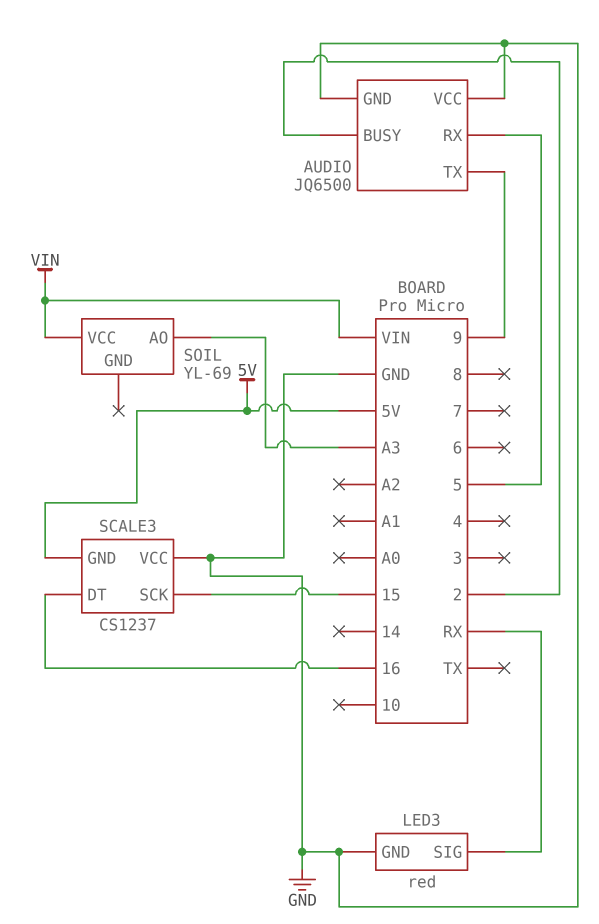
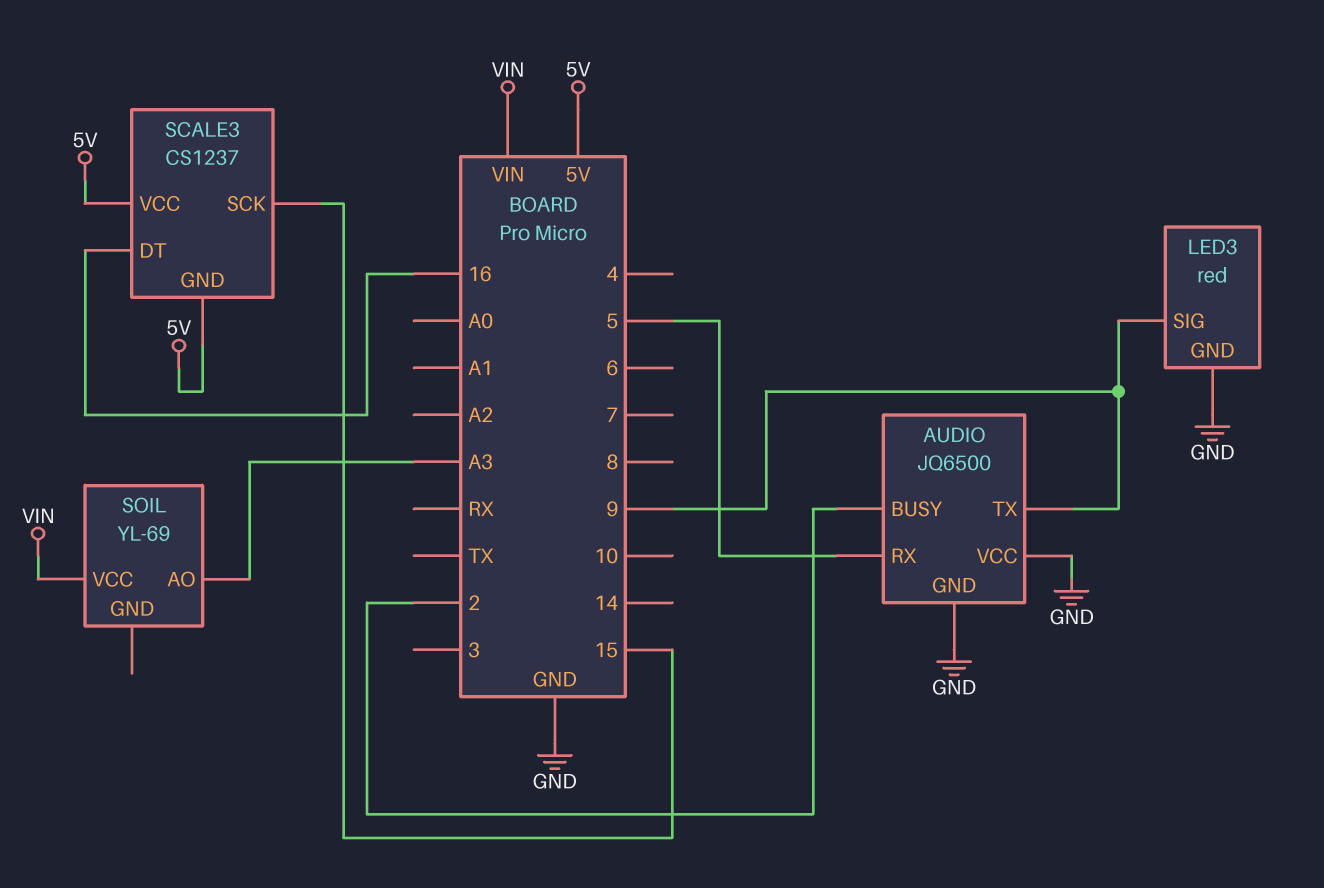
LED3 pin SIG: RX -> 9
SCALE3 pin VCC: GND -> 5V

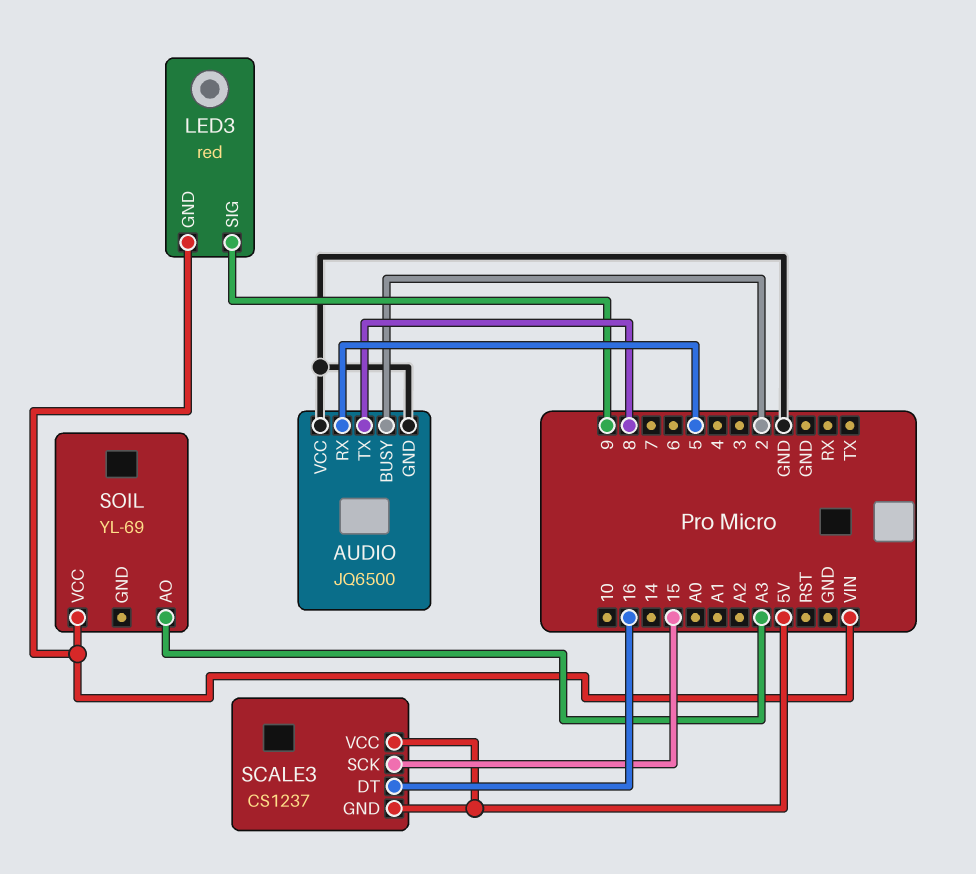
AUDIO pin TX: 9 -> 8
LED3 pin GND: GND -> VIN

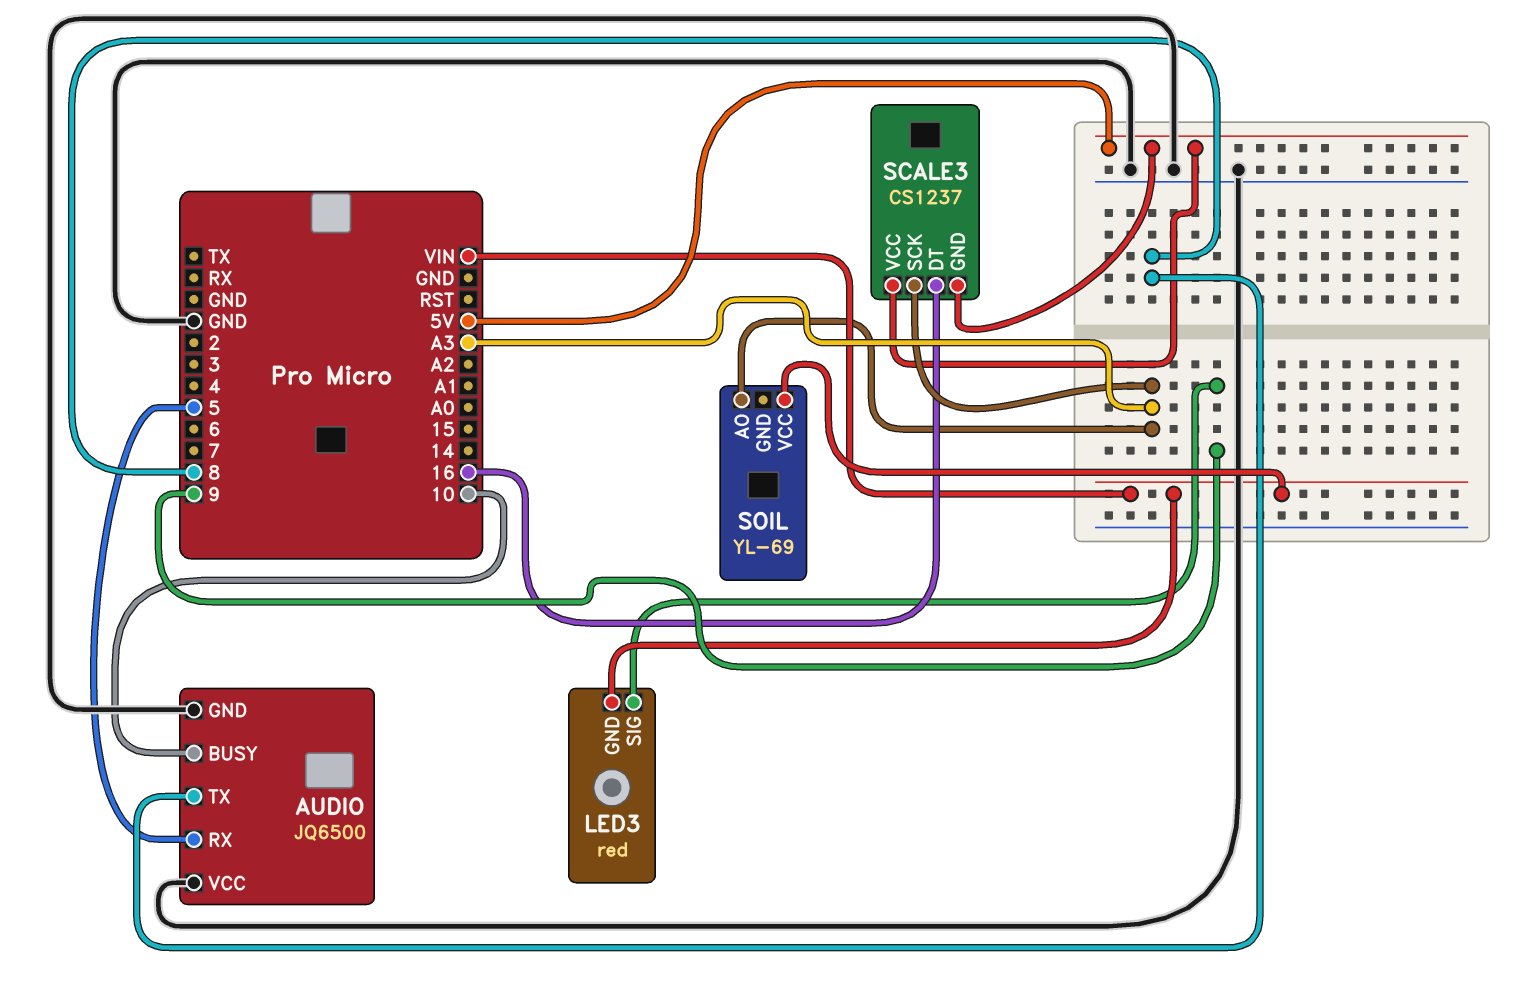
AUDIO pin BUSY: 2 -> 10
SCALE3 pin SCK: 15 -> A3

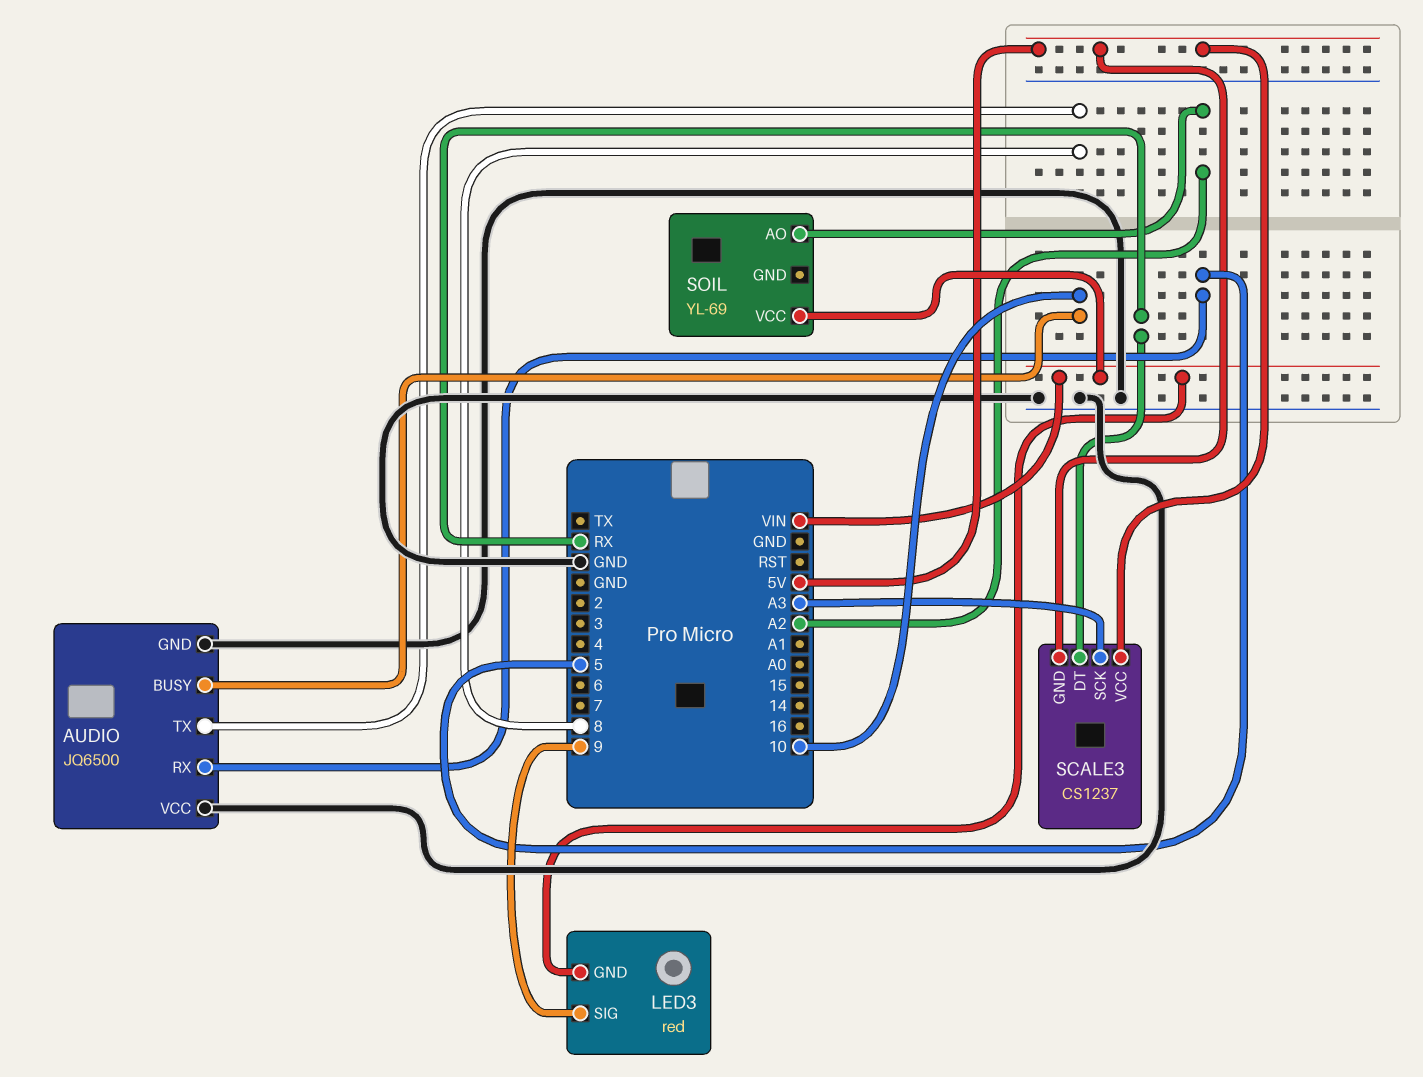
SCALE3 pin DT: 16 -> RX
SOIL pin AO: A3 -> A2

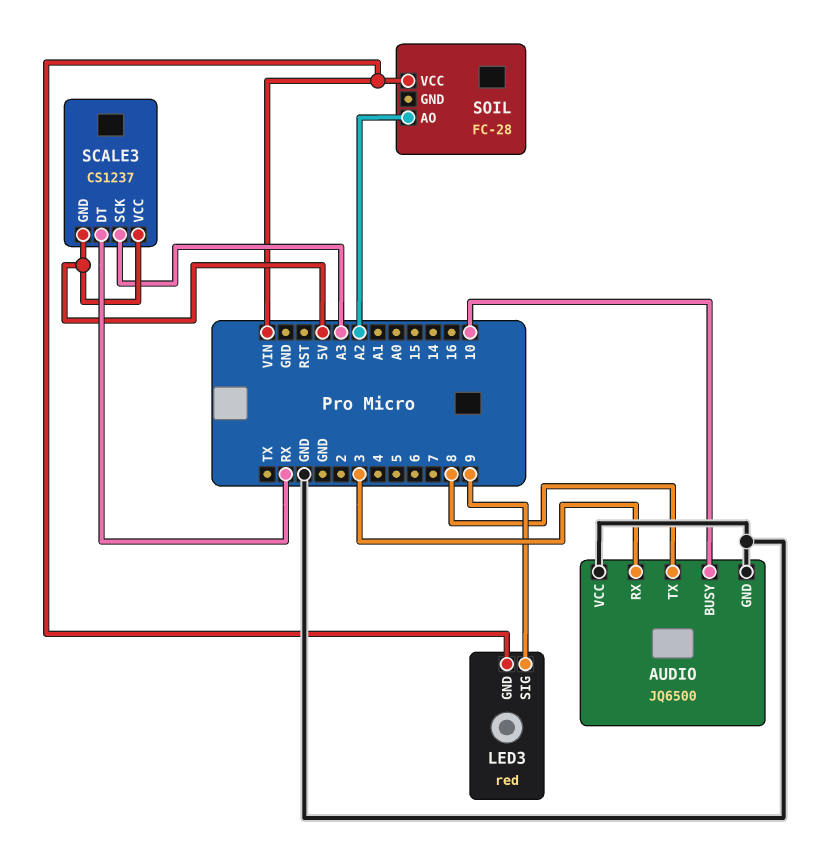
AUDIO pin RX: 5 -> 3
SOIL: YL-69 -> FC-28

